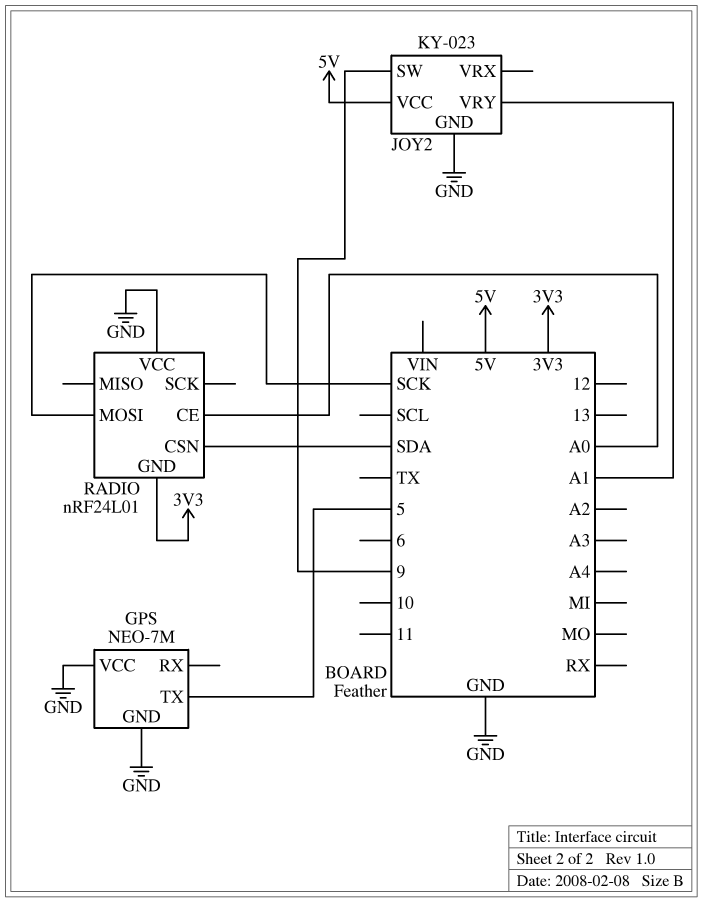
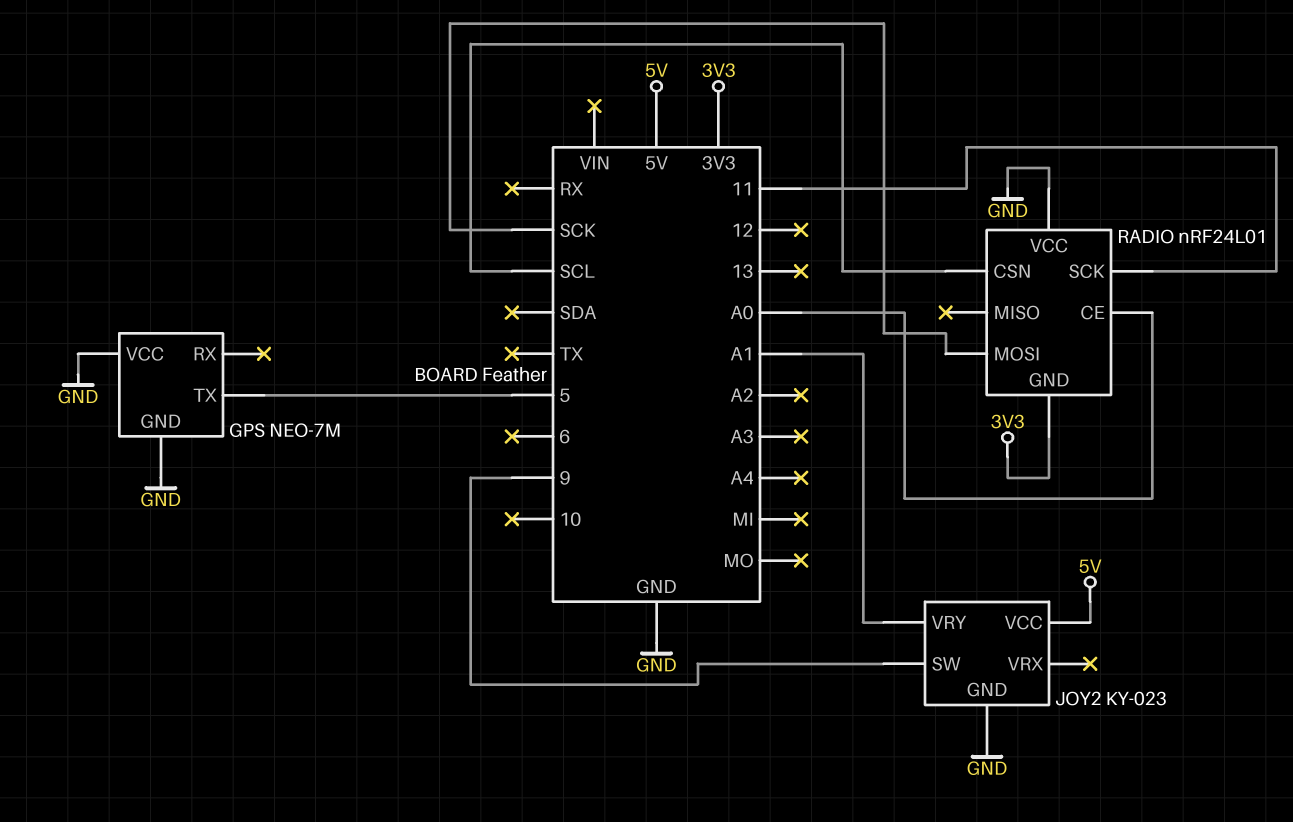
RADIO pin CSN: SDA -> SCL
RADIO pin SCK: none -> 11

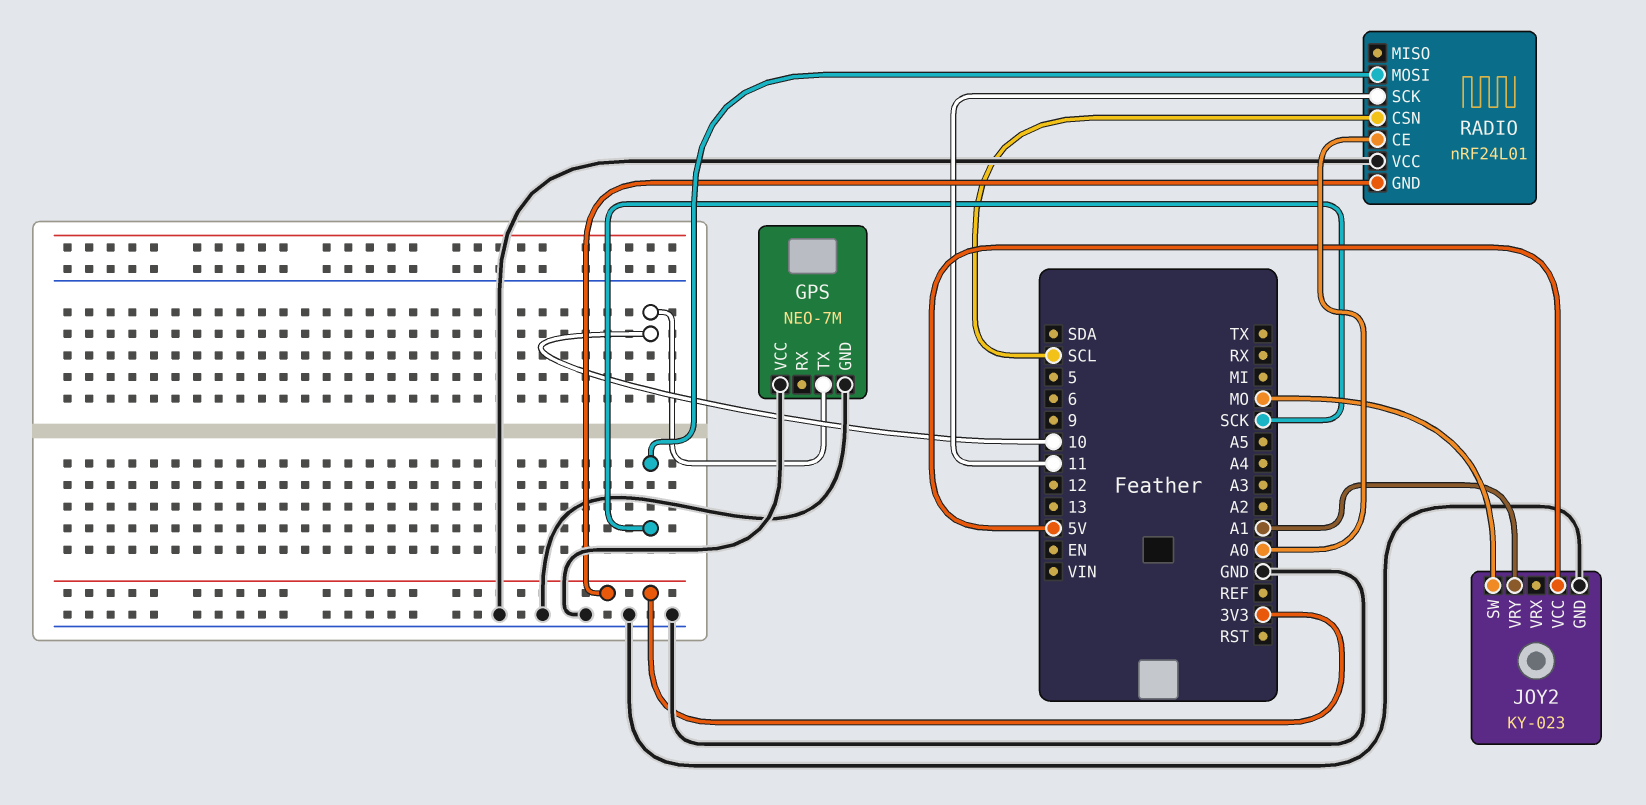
GPS pin TX: 5 -> 10
JOY2 pin SW: 9 -> MO

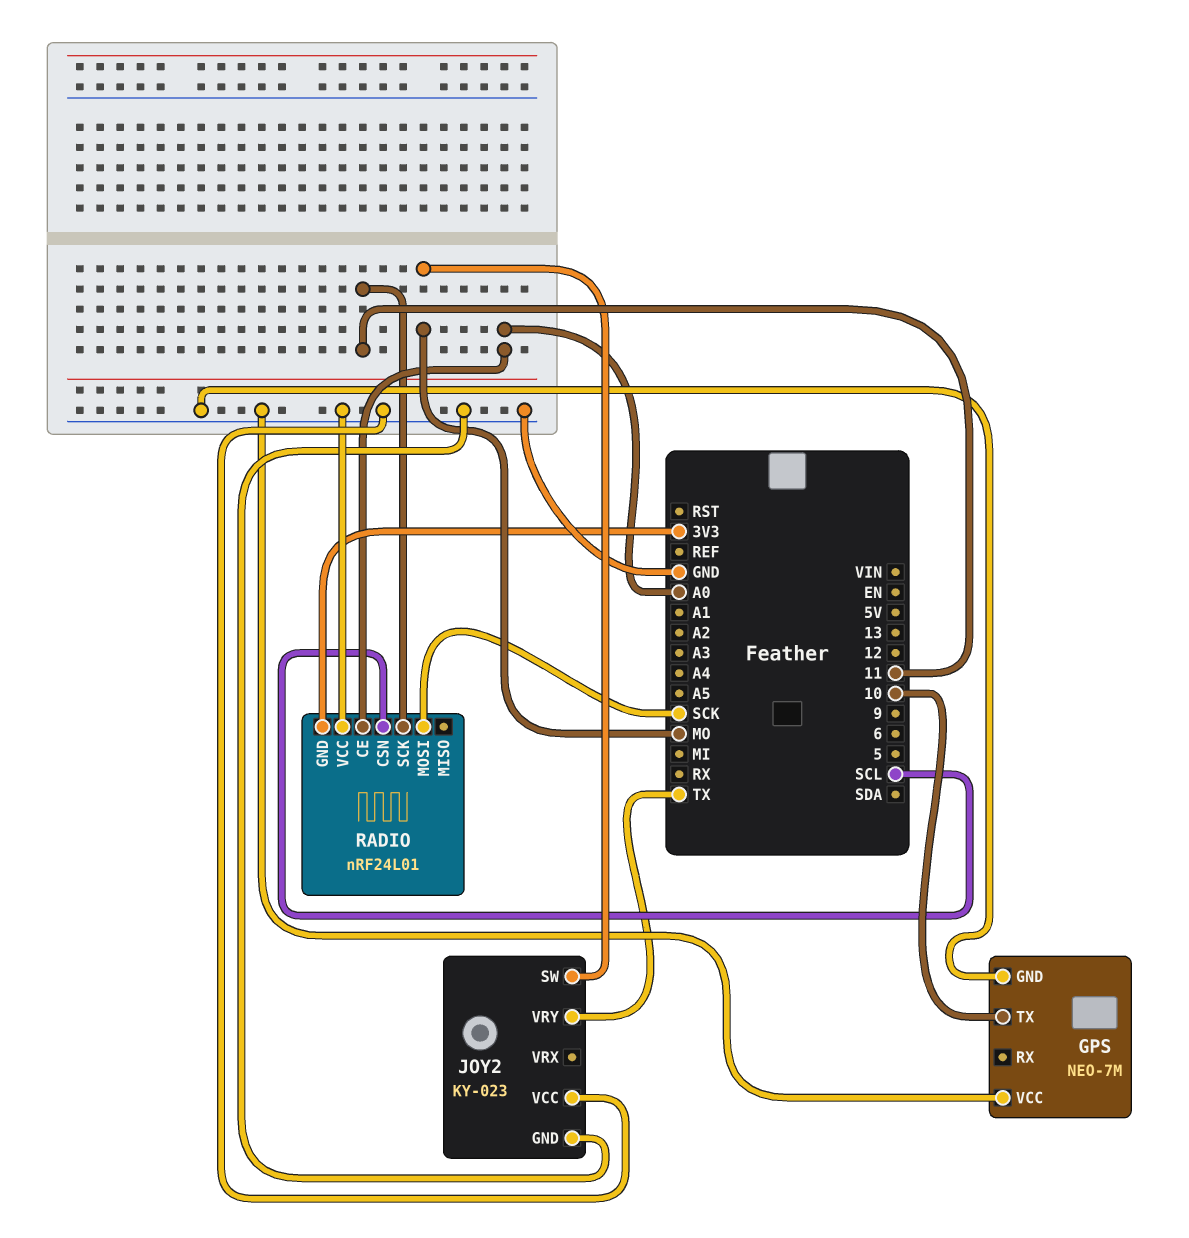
JOY2 pin VCC: 5V -> GND
JOY2 pin VRY: A1 -> TX

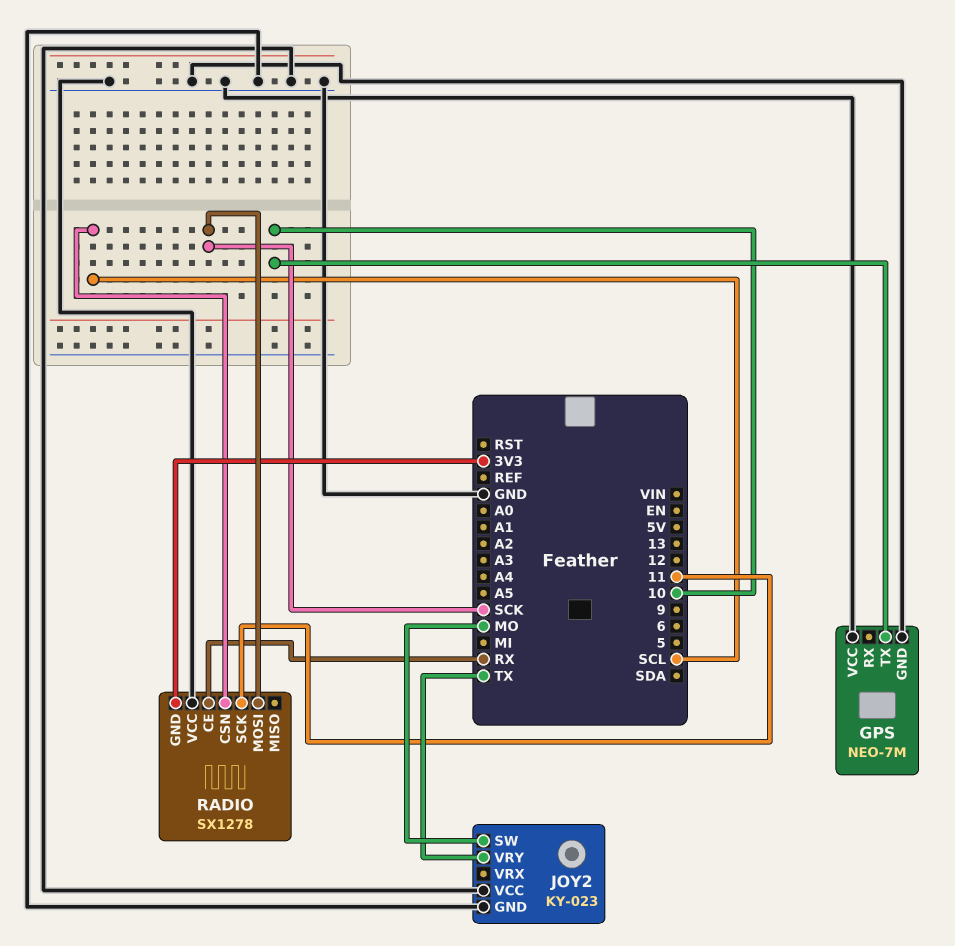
RADIO: nRF24L01 -> SX1278
RADIO pin CE: A0 -> RX

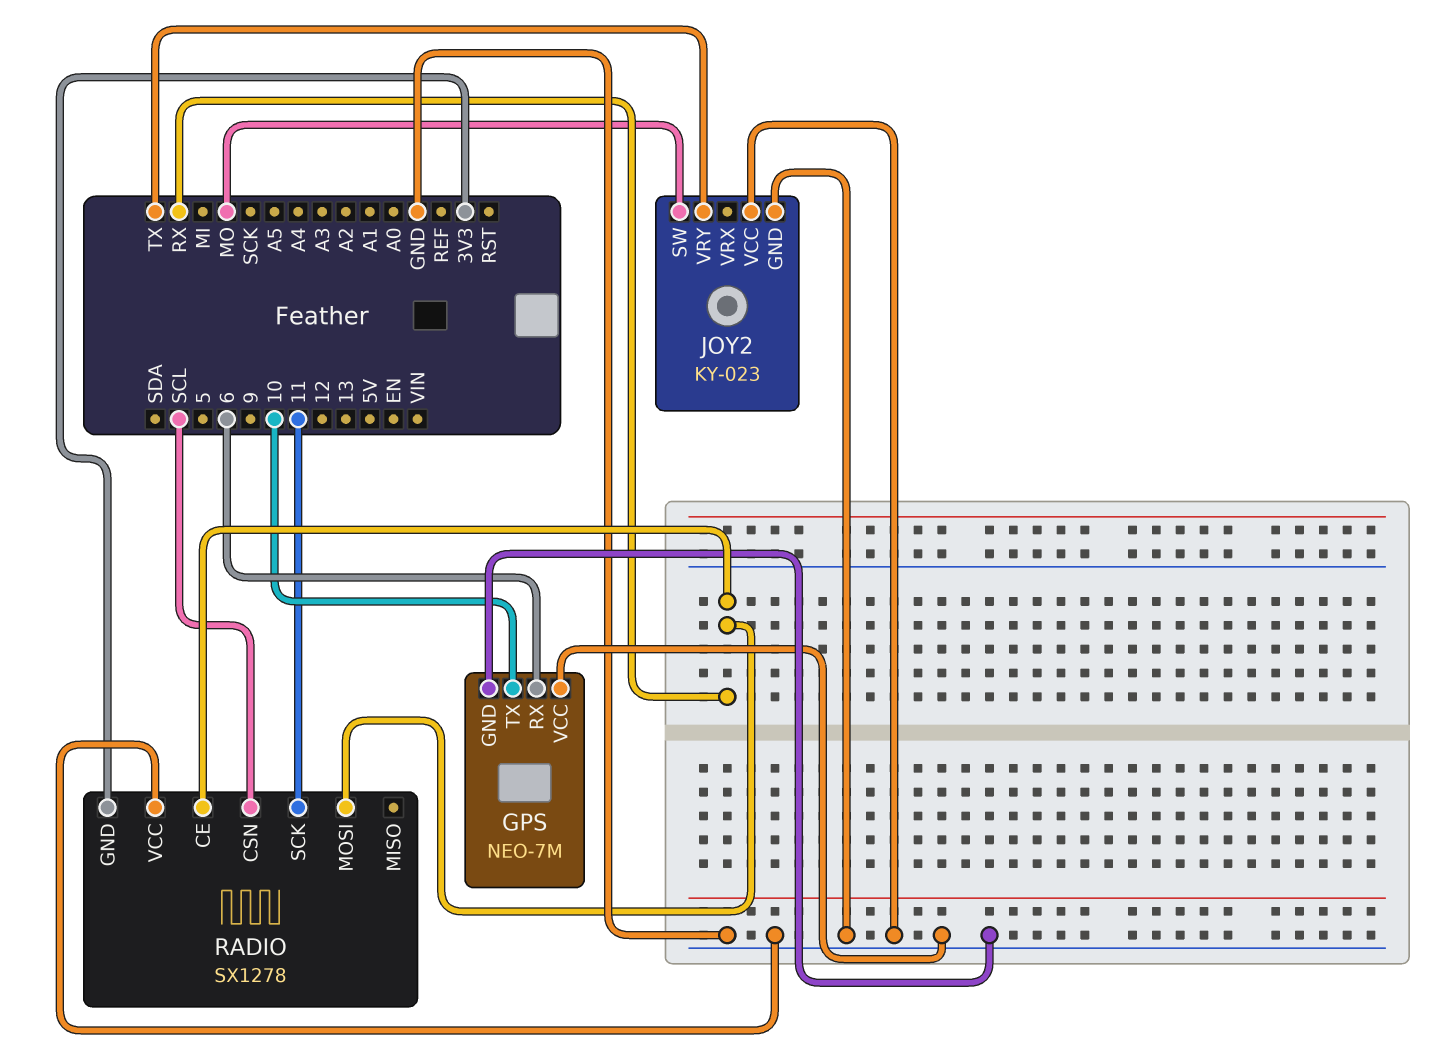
GPS pin RX: none -> 6
RADIO pin MOSI: SCK -> RX

